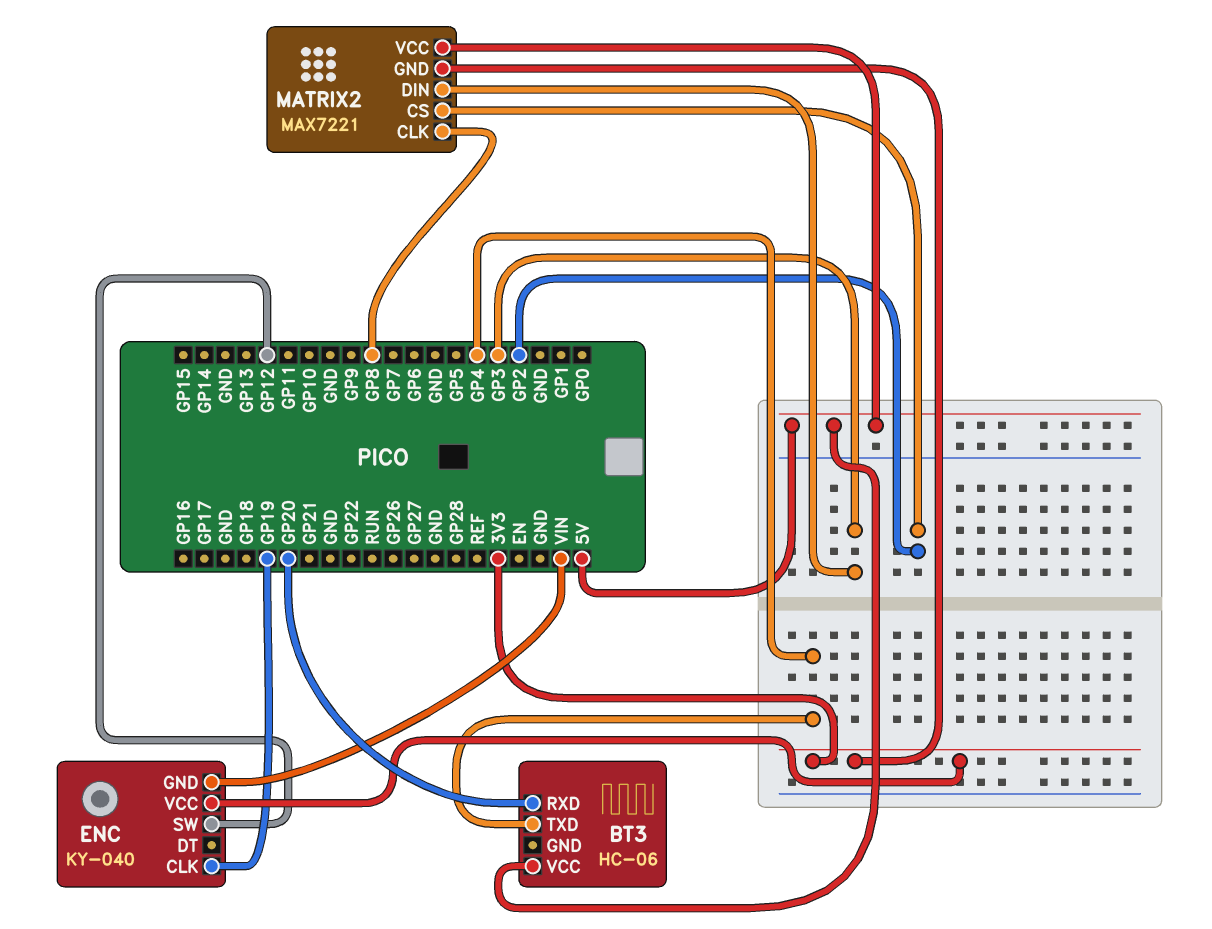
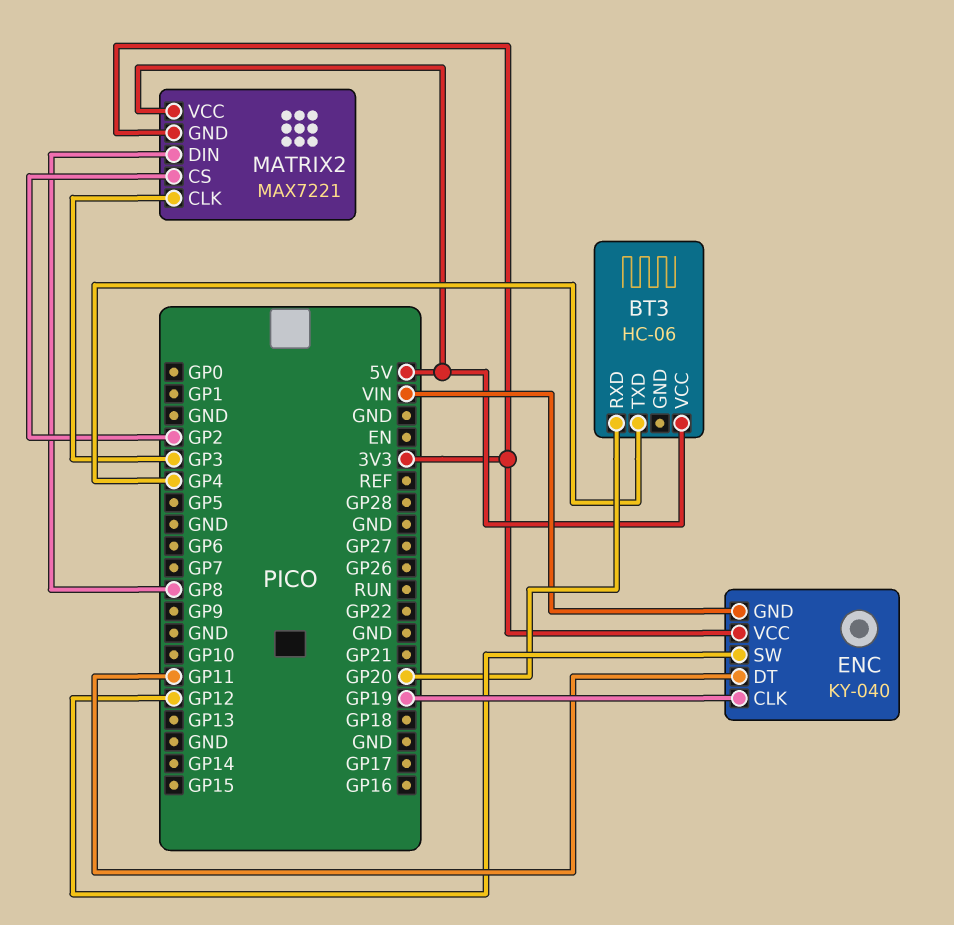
ENC pin DT: none -> GP11
MATRIX2 pin CLK: GP8 -> GP3
MATRIX2 pin DIN: GP3 -> GP8

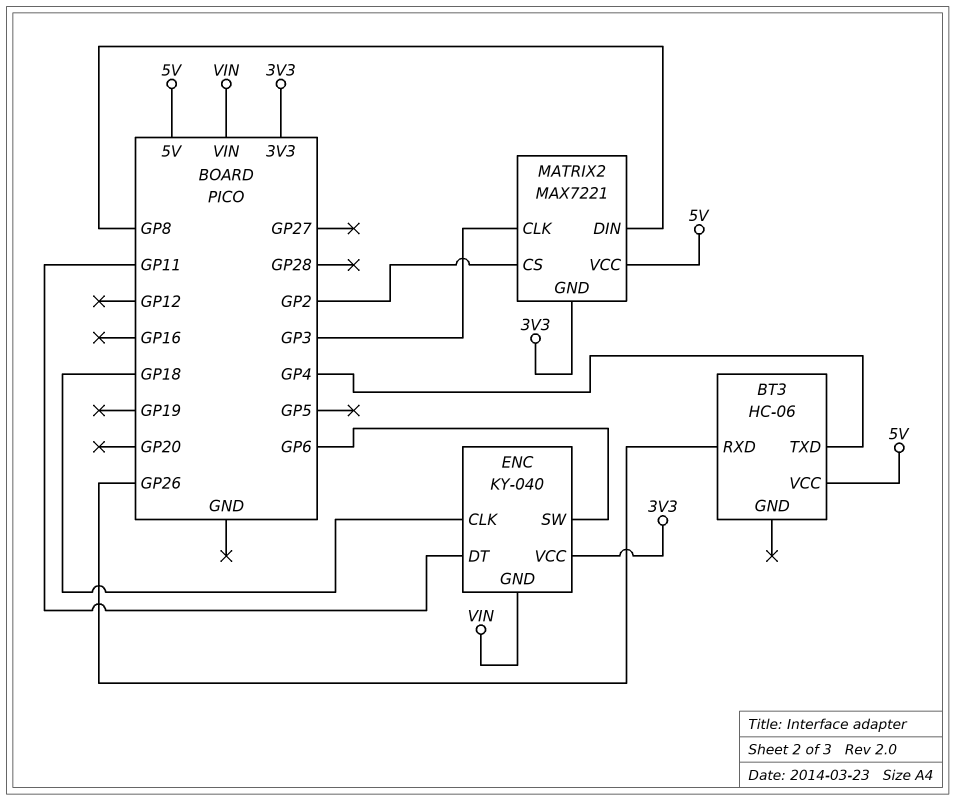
BT3 pin RXD: GP20 -> GP26
ENC pin CLK: GP19 -> GP18
ENC pin SW: GP12 -> GP6

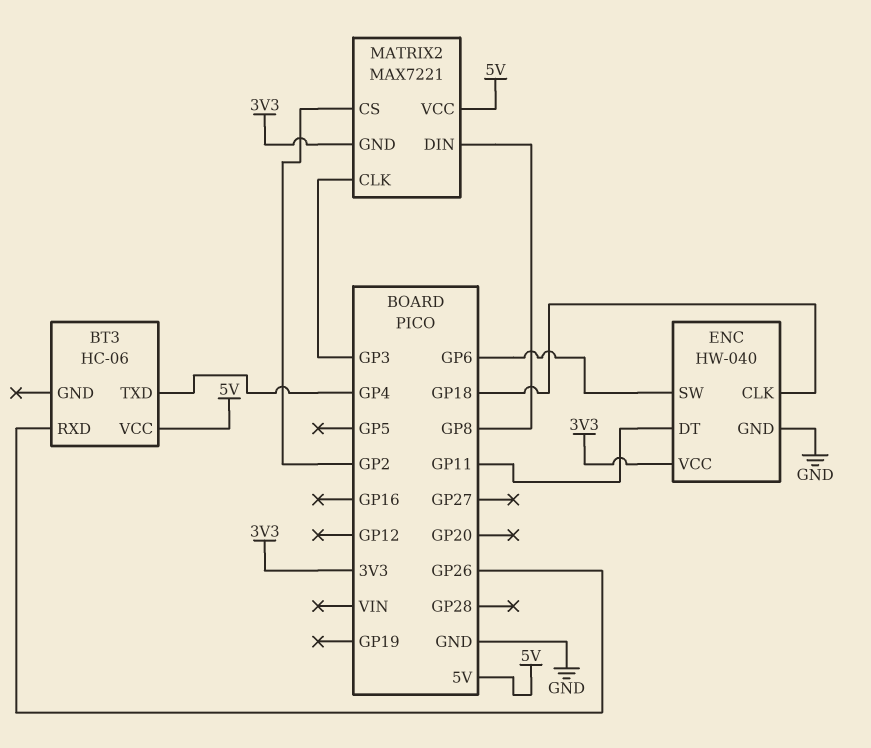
ENC: KY-040 -> HW-040
ENC pin GND: VIN -> GND

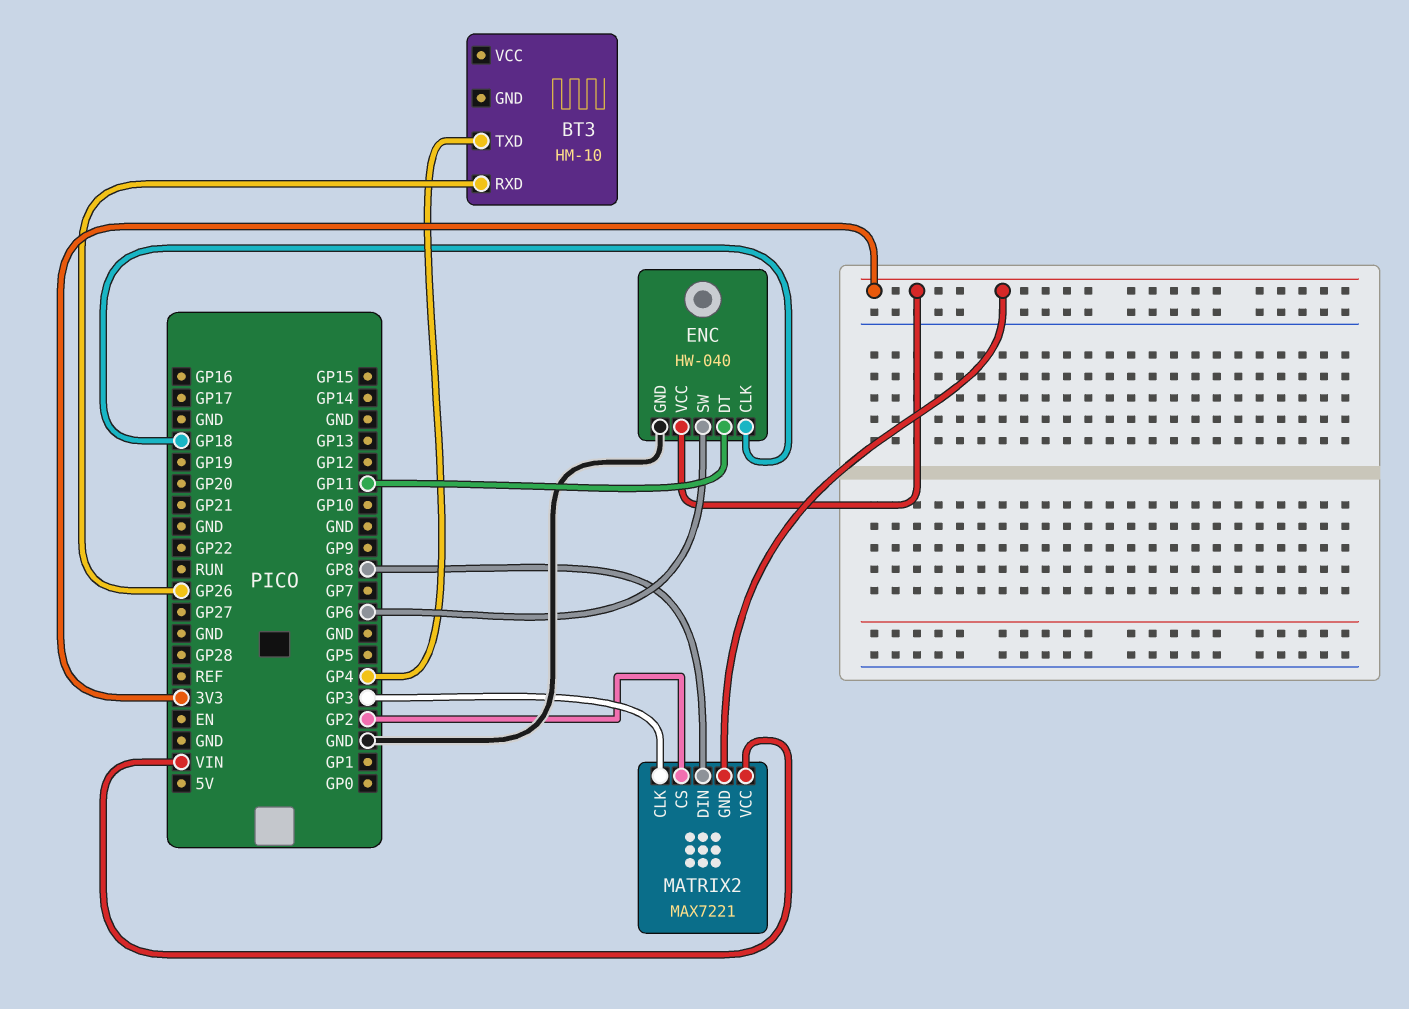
BT3: HC-06 -> HM-10
BT3 pin VCC: 5V -> none
MATRIX2 pin VCC: 5V -> VIN

